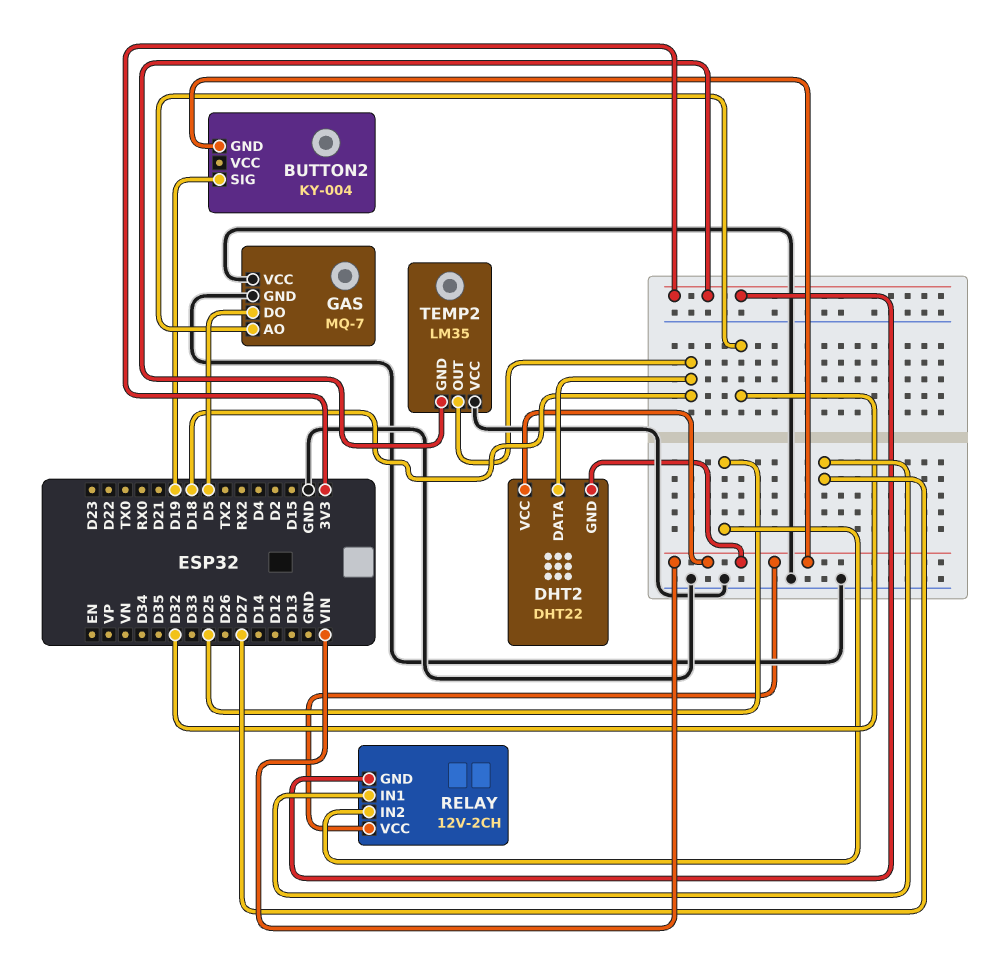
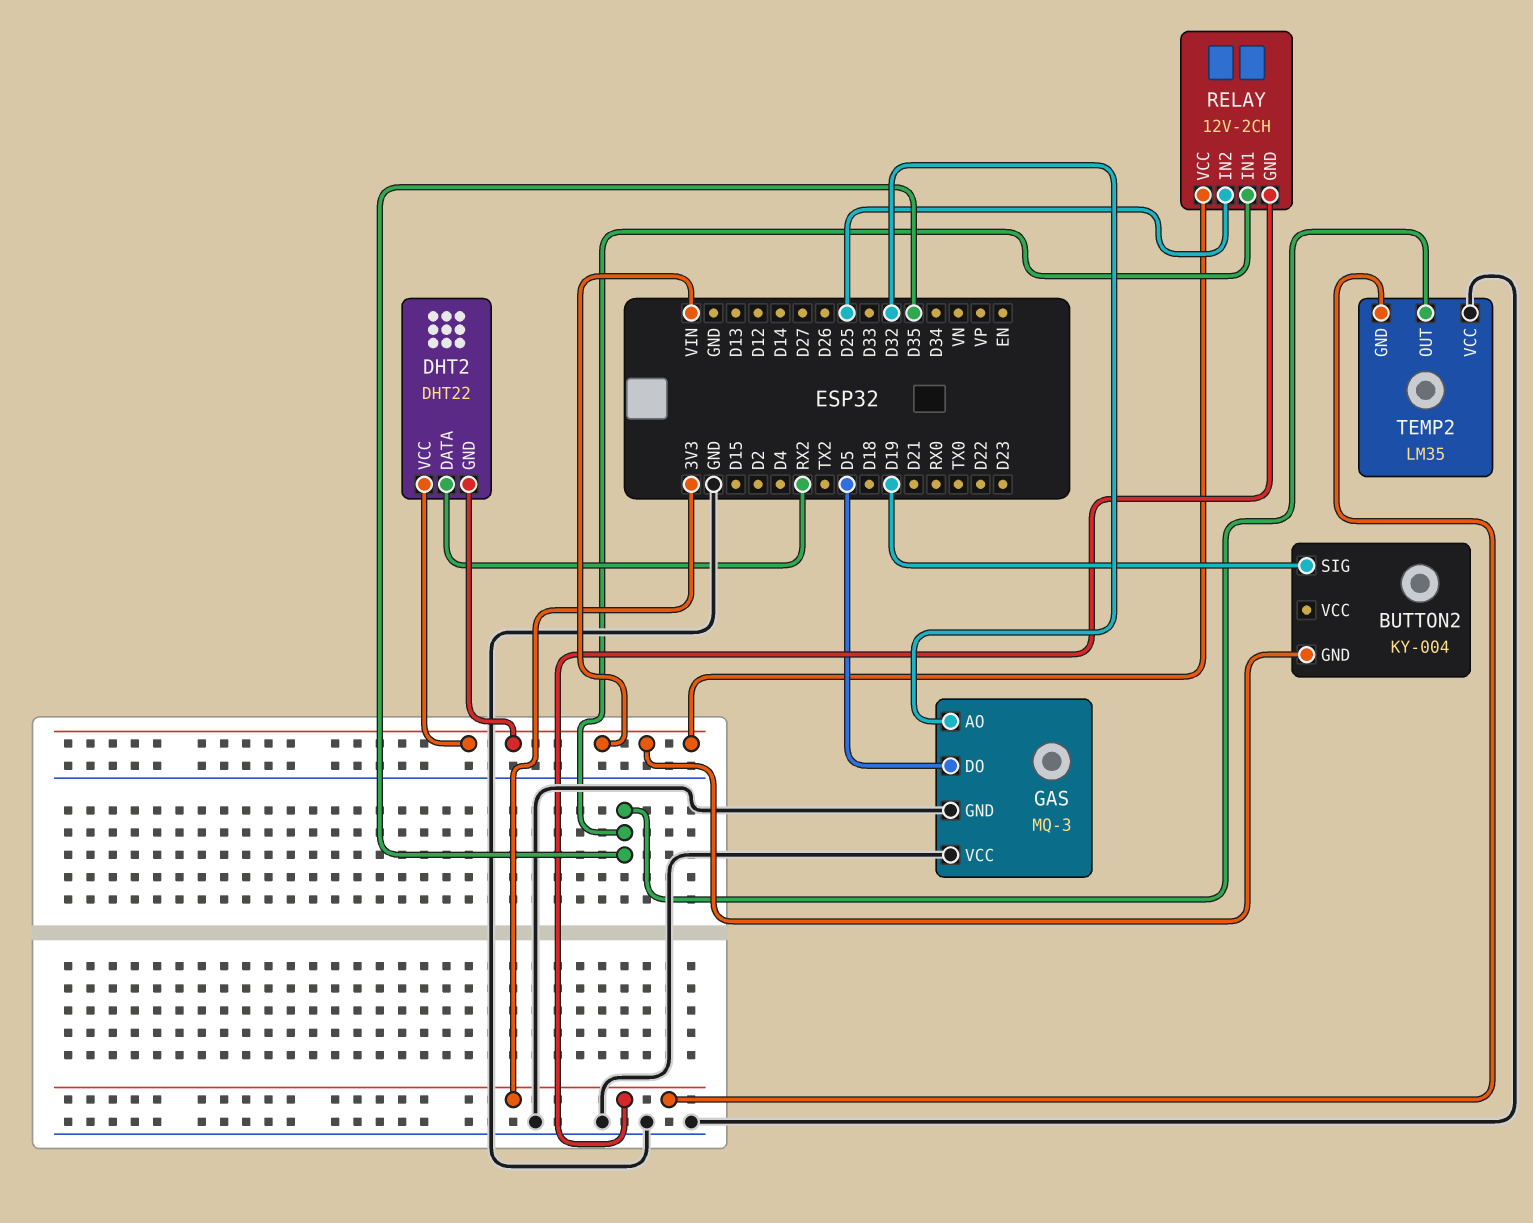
DHT2 pin DATA: D18 -> RX2
GAS: MQ-7 -> MQ-3
RELAY pin IN1: D27 -> D35
TEMP2 pin OUT: D18 -> D35

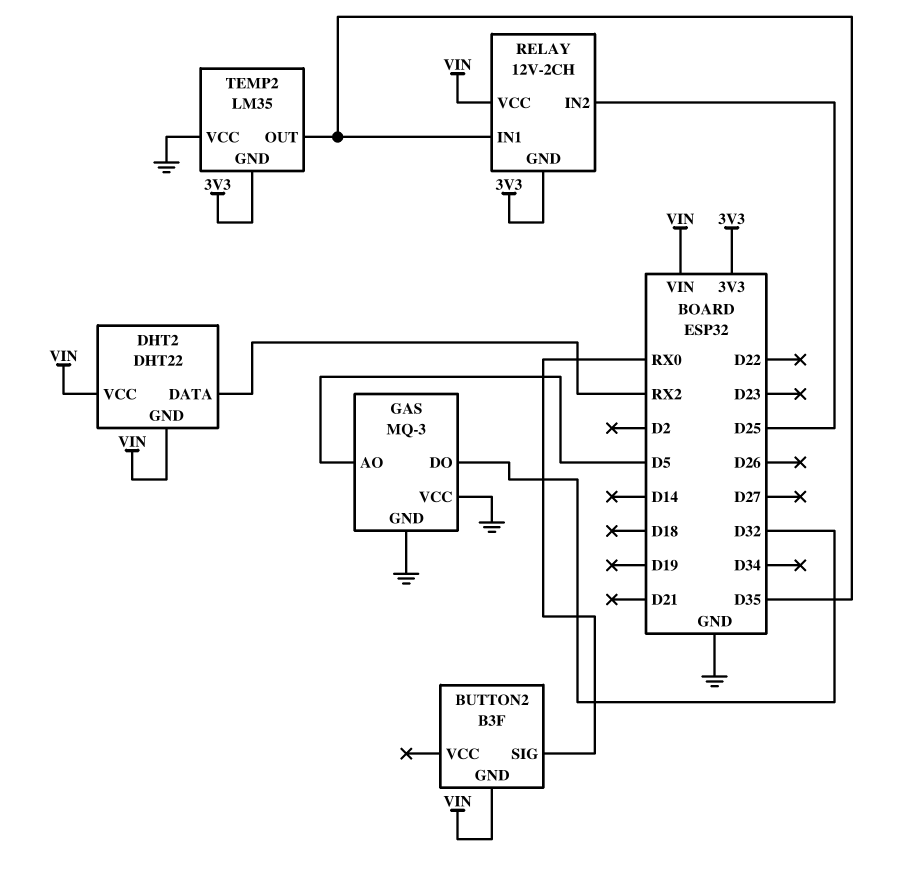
BUTTON2: KY-004 -> B3F
BUTTON2 pin SIG: D19 -> RX0
GAS pin AO: D32 -> D5
GAS pin DO: D5 -> D32

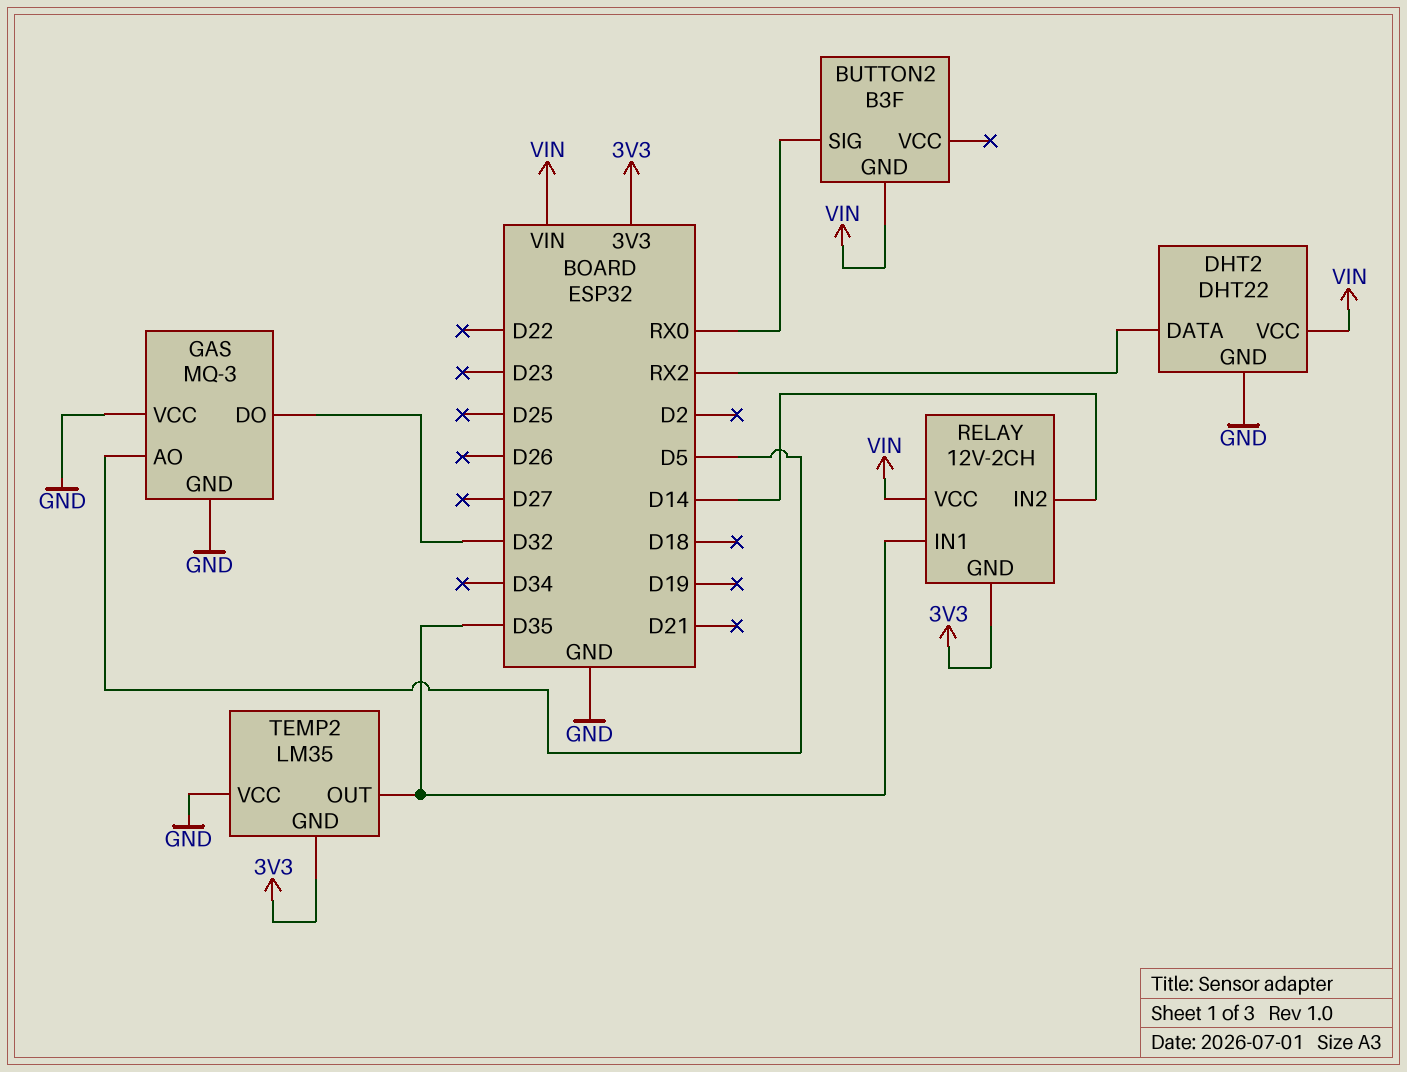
DHT2 pin GND: VIN -> GND
RELAY pin IN2: D25 -> D14

